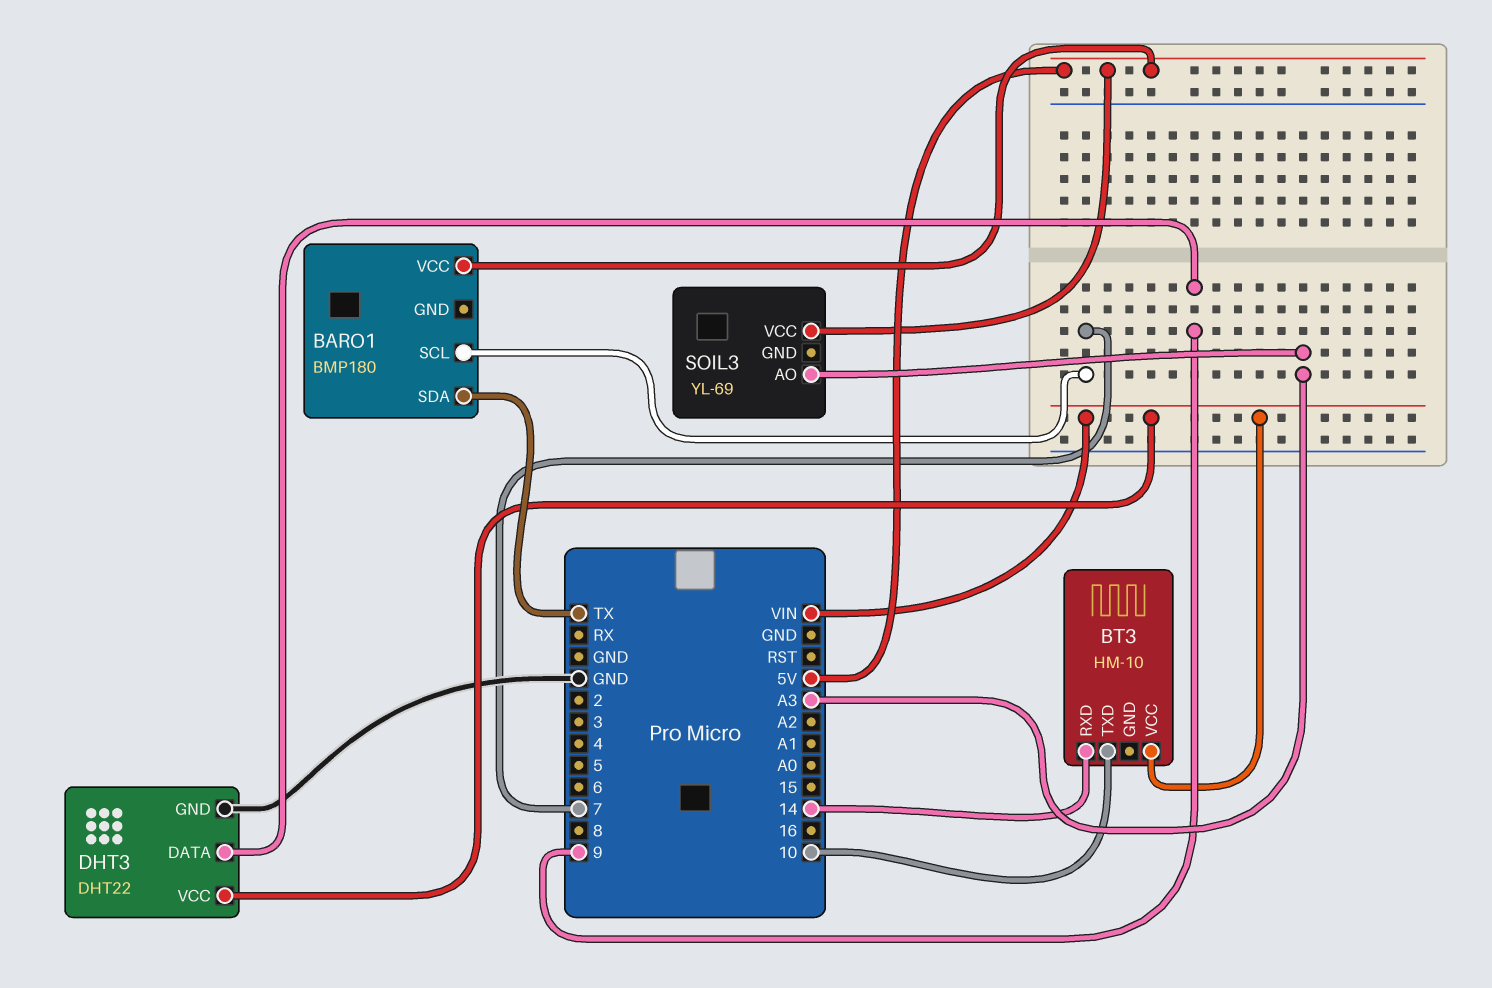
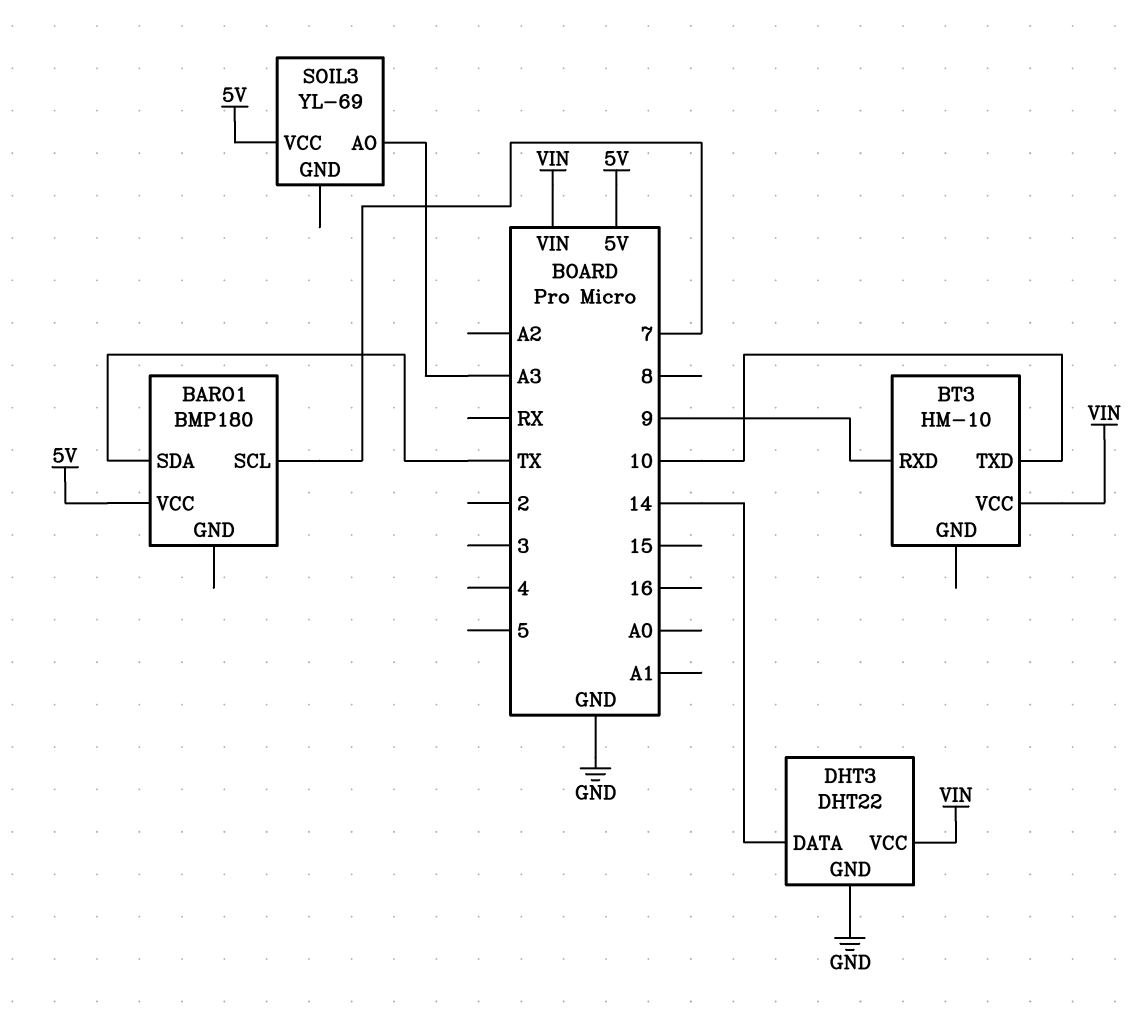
BT3 pin RXD: 14 -> 9
DHT3 pin DATA: 9 -> 14

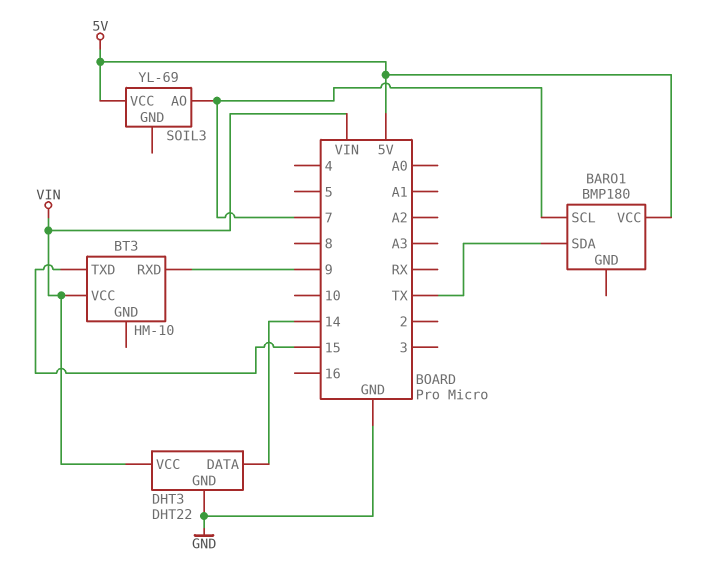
BT3 pin TXD: 10 -> 15
SOIL3 pin AO: A3 -> 7

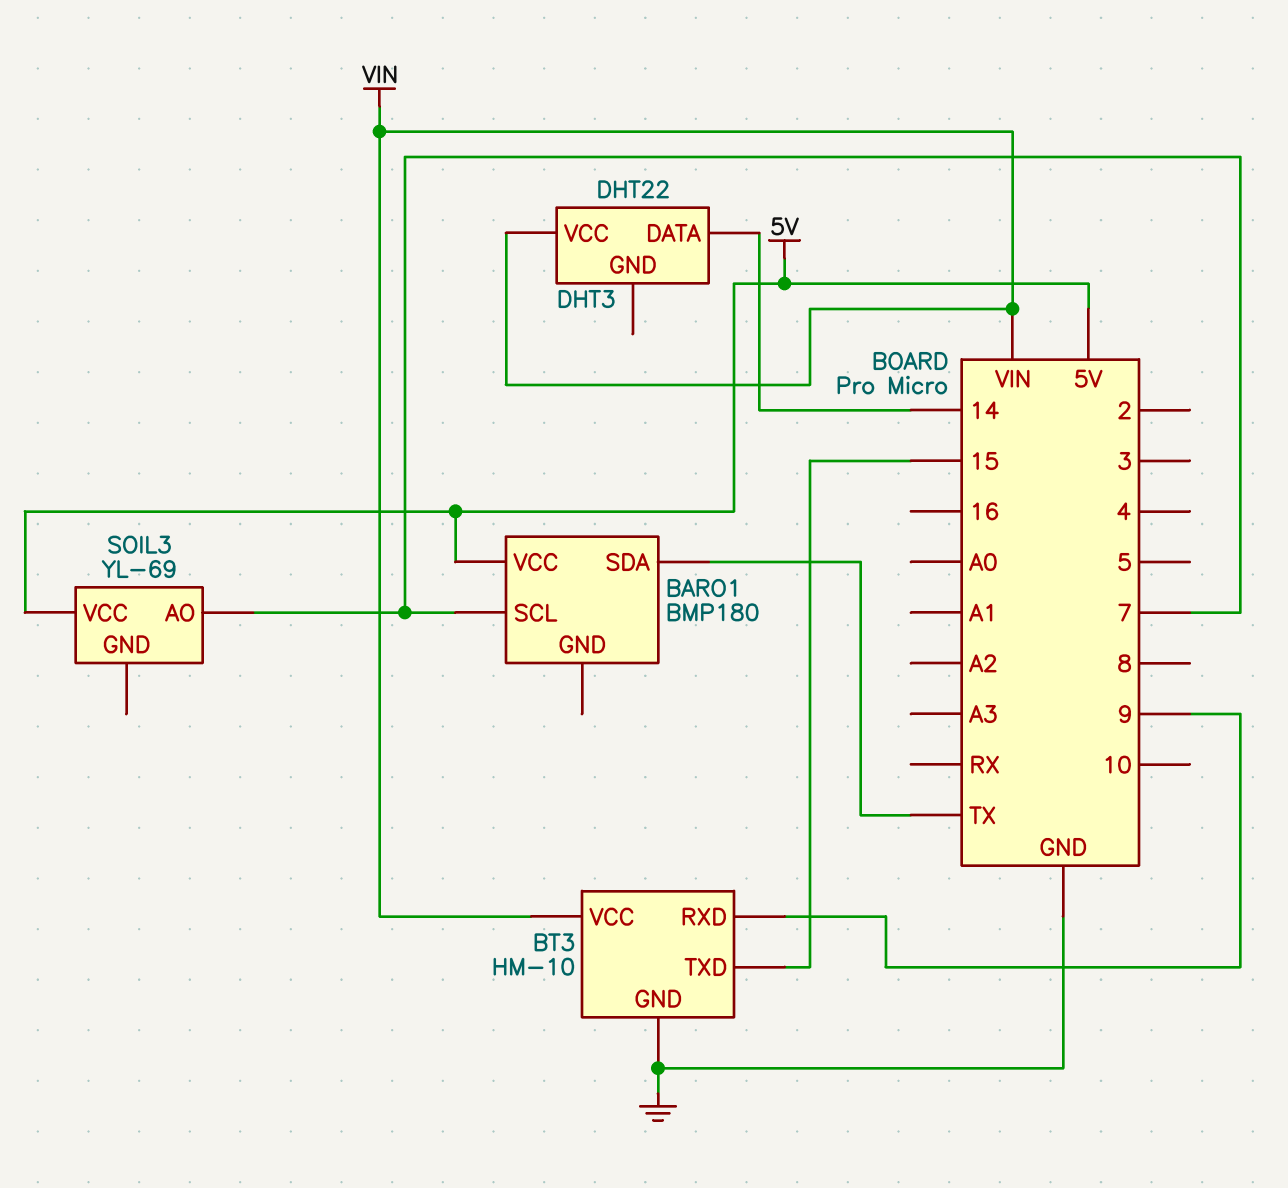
BT3 pin GND: none -> GND
DHT3 pin GND: GND -> none

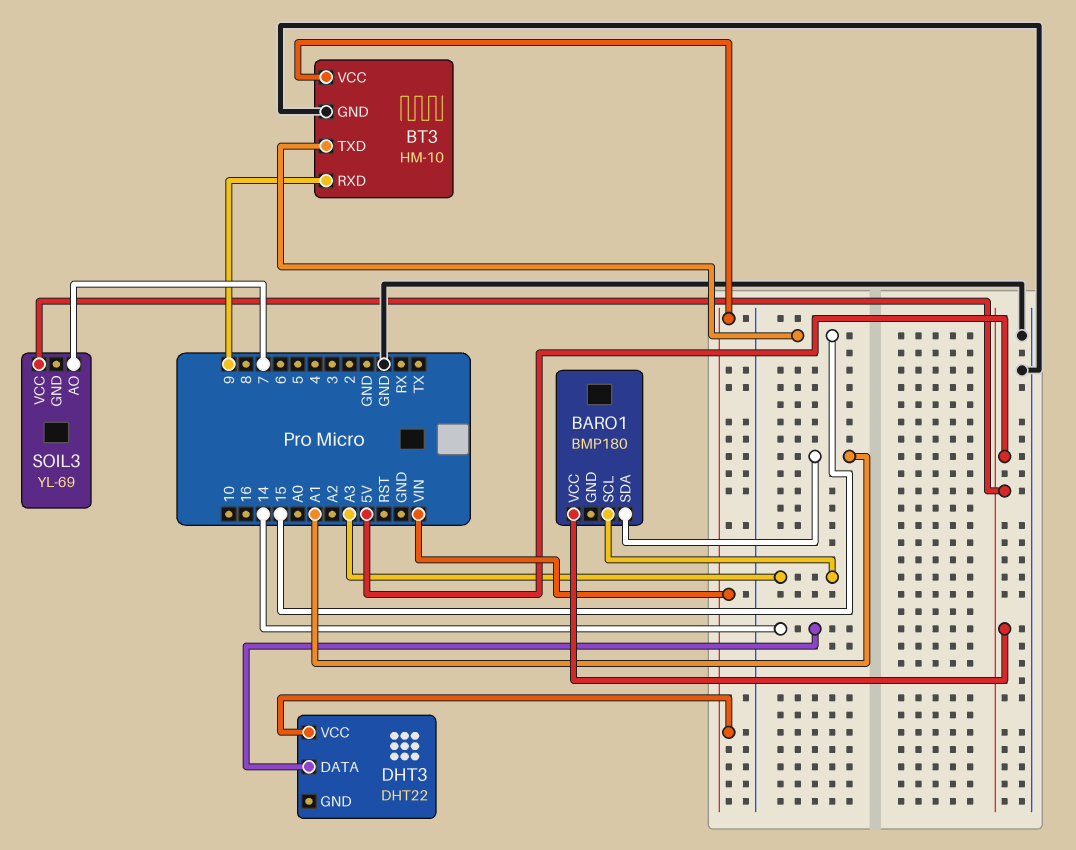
BARO1 pin SCL: 7 -> A3
BARO1 pin SDA: TX -> A1

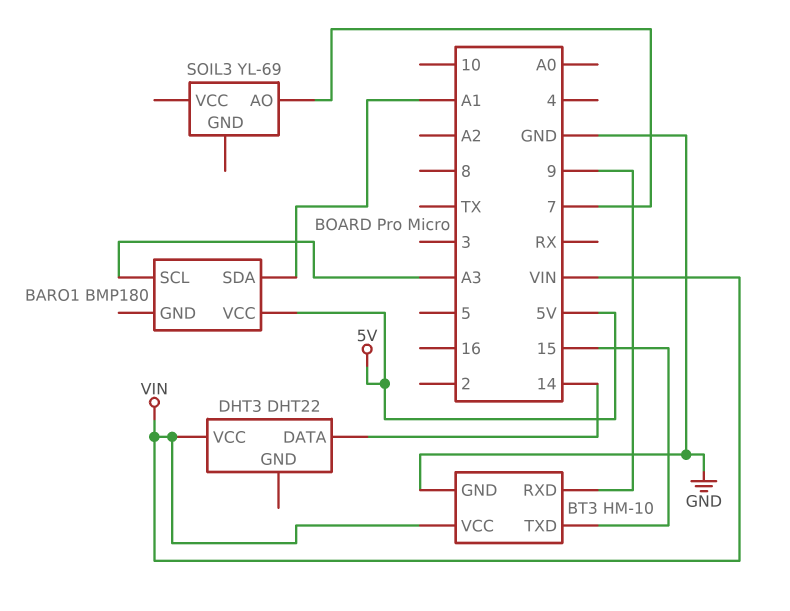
SOIL3 pin VCC: 5V -> none

